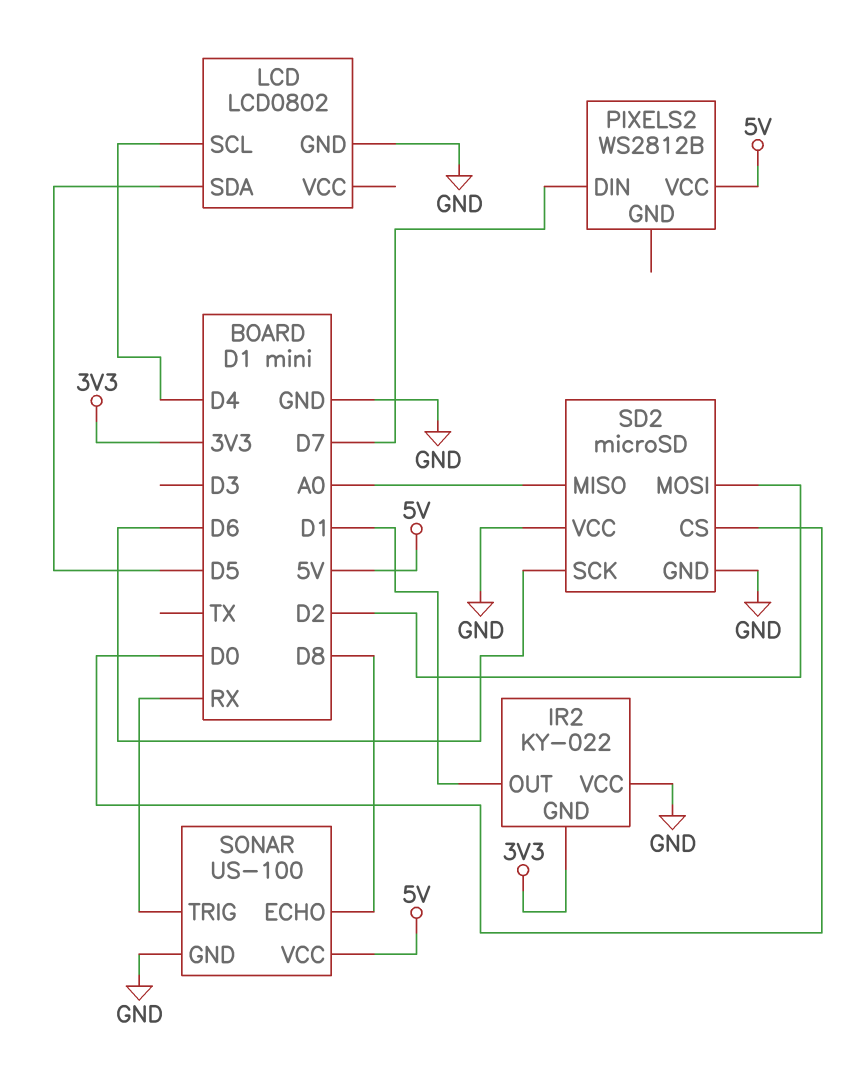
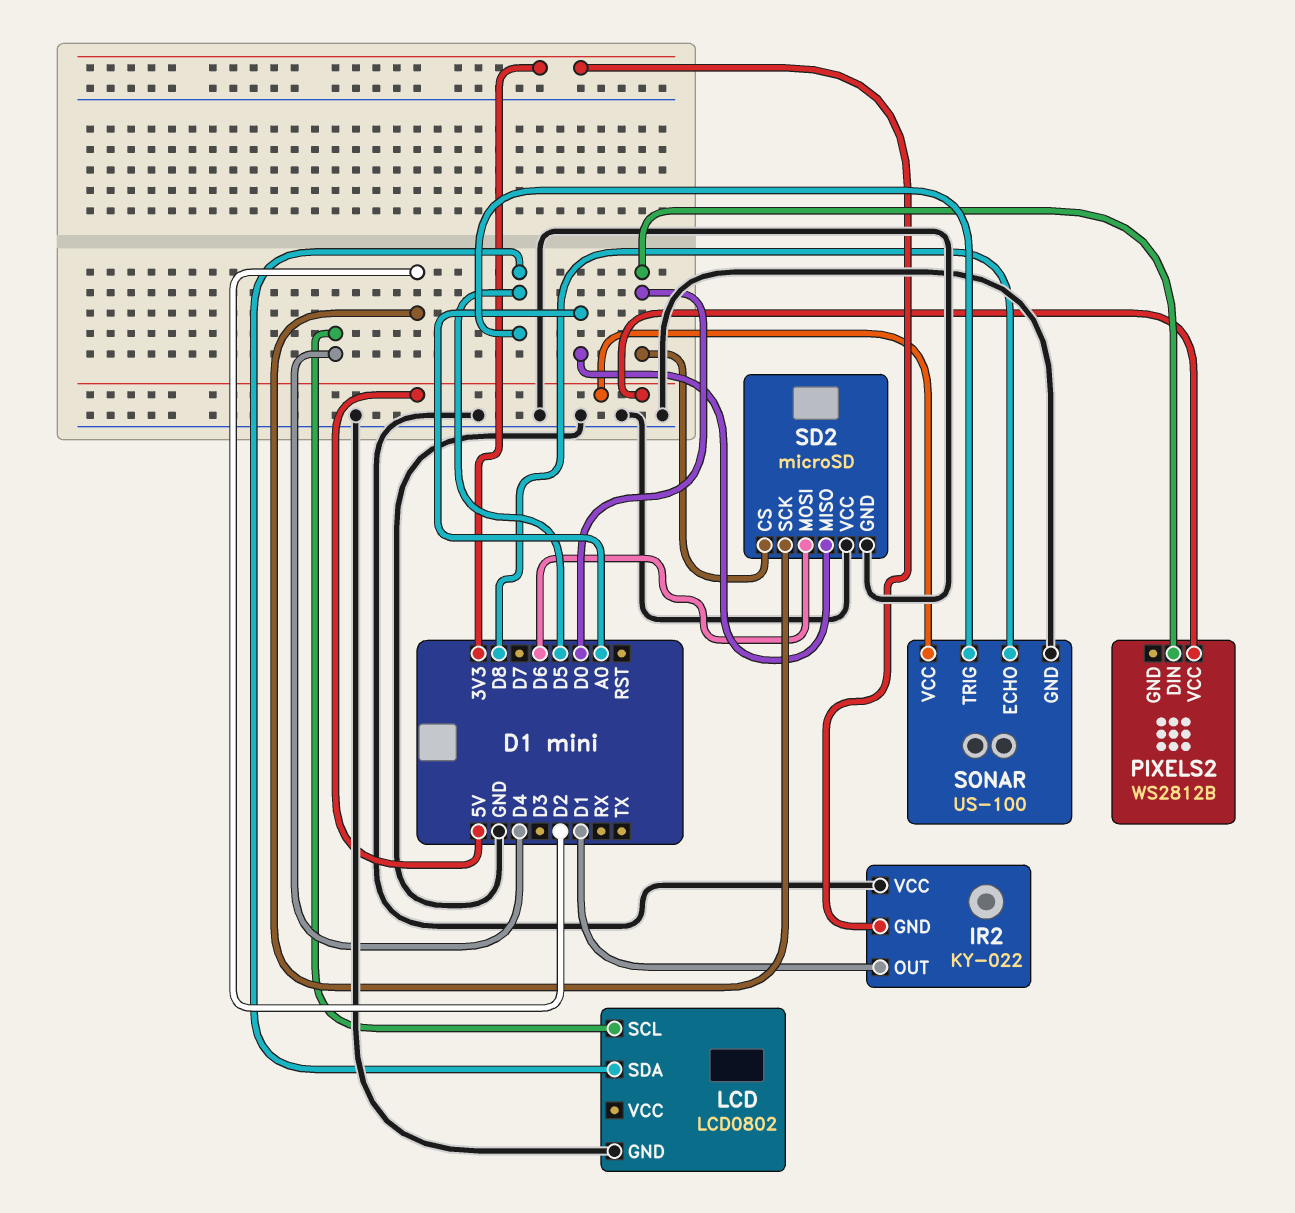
PIXELS2 pin DIN: D7 -> D0
SD2 pin MOSI: D2 -> D6
SD2 pin SCK: D6 -> D2
SONAR pin TRIG: RX -> D5

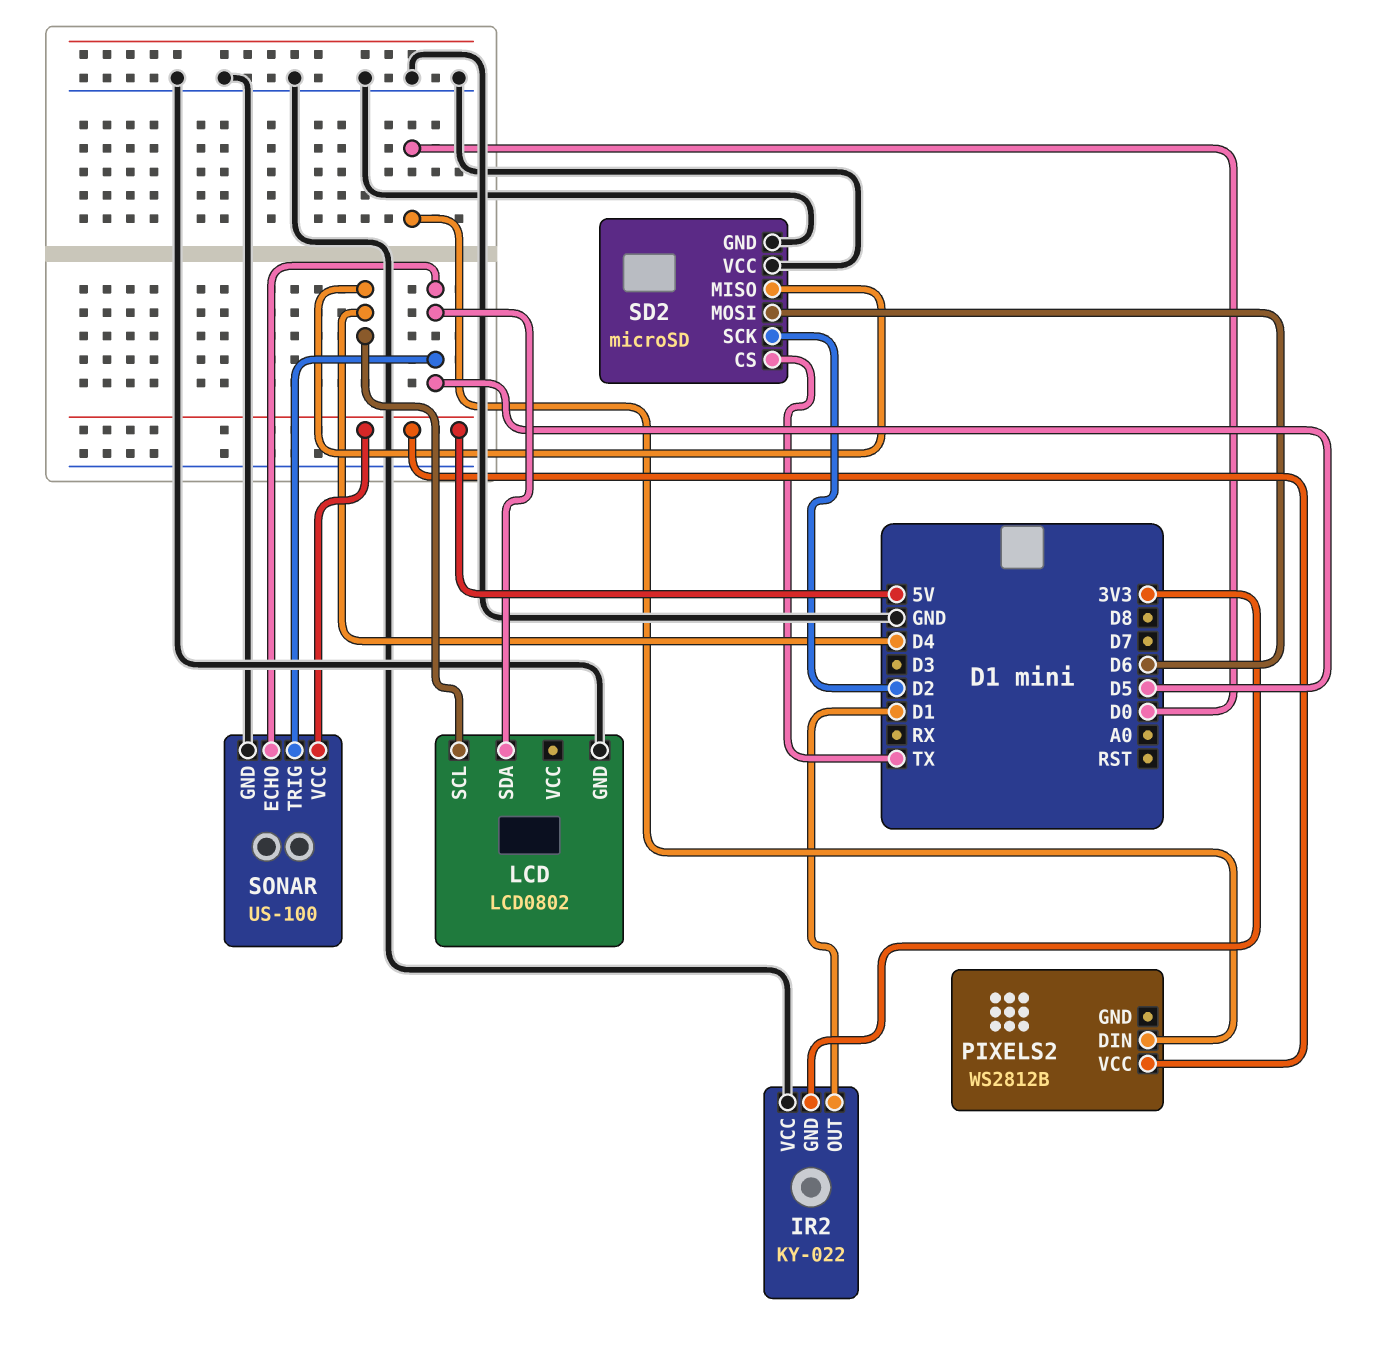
SD2 pin CS: D0 -> TX
SD2 pin MISO: A0 -> D4
SONAR pin ECHO: D8 -> D5

